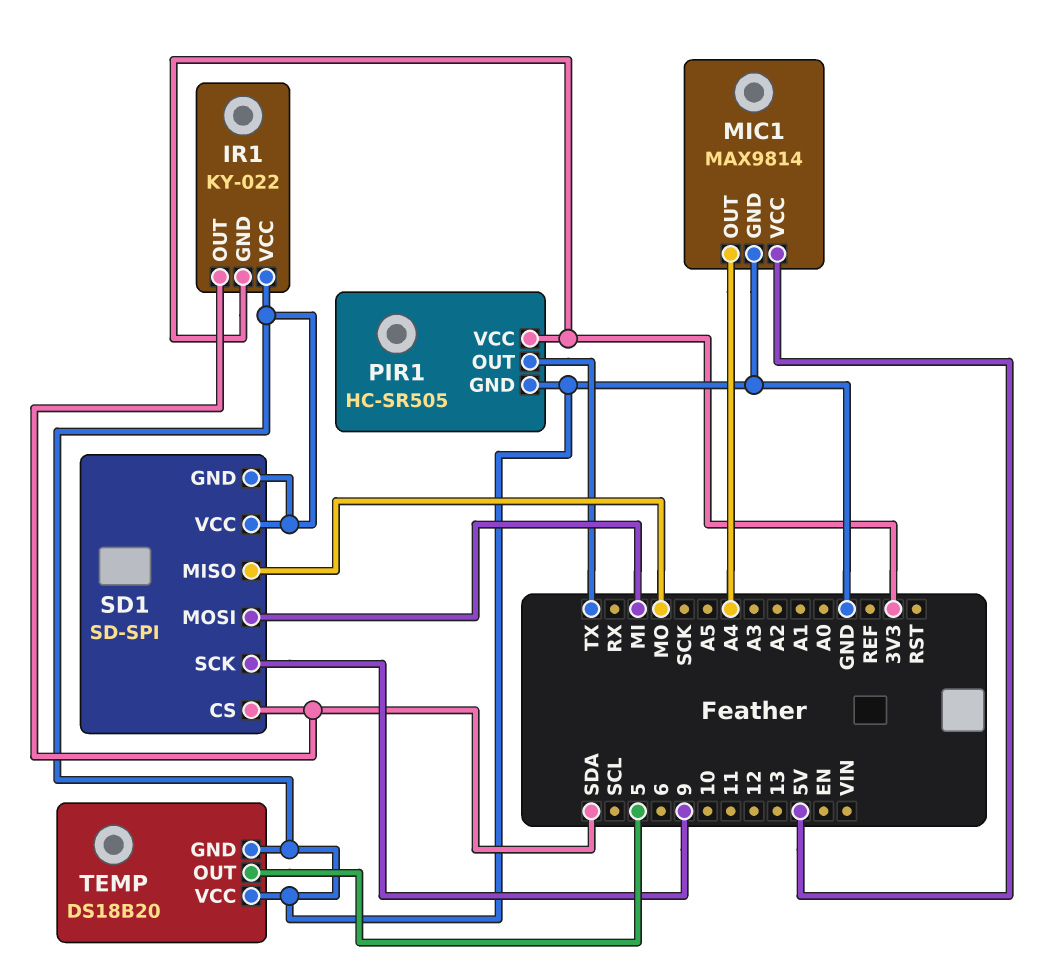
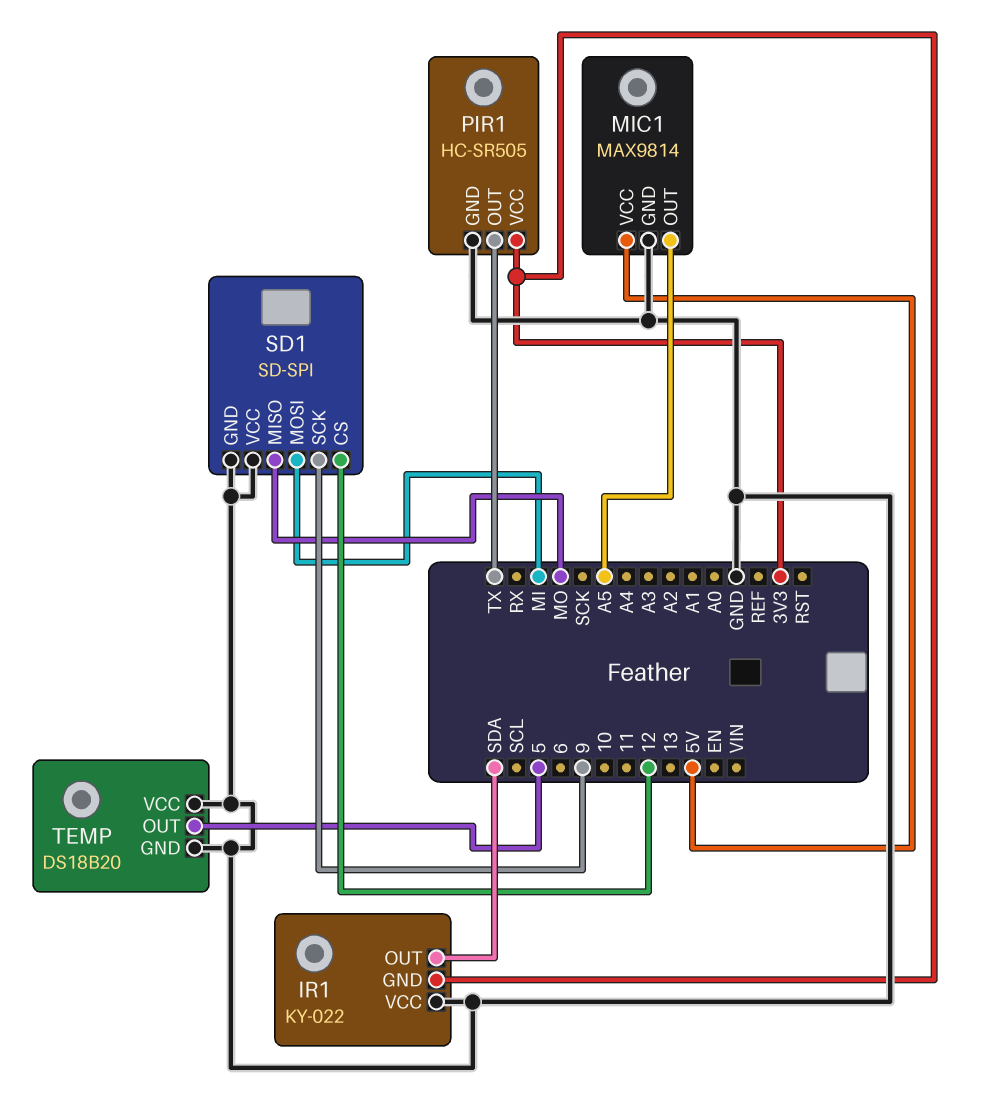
MIC1 pin OUT: A4 -> A5
SD1 pin CS: SDA -> 12

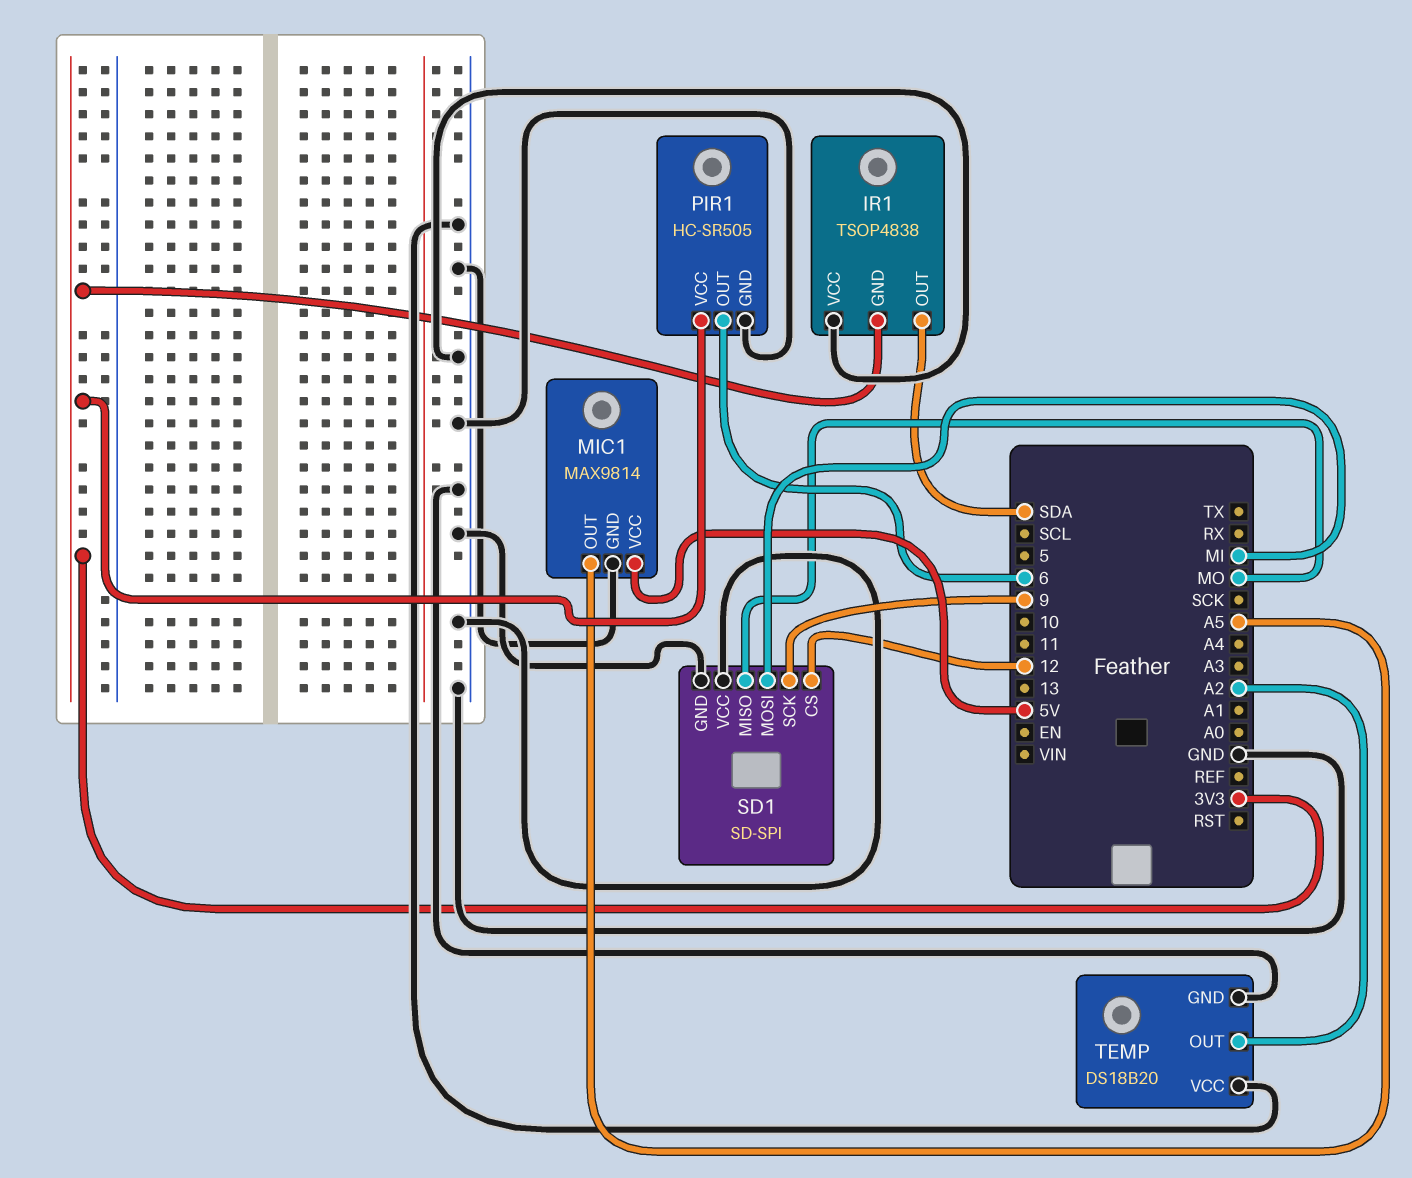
IR1: KY-022 -> TSOP4838
PIR1 pin OUT: TX -> 6
TEMP pin OUT: 5 -> A2

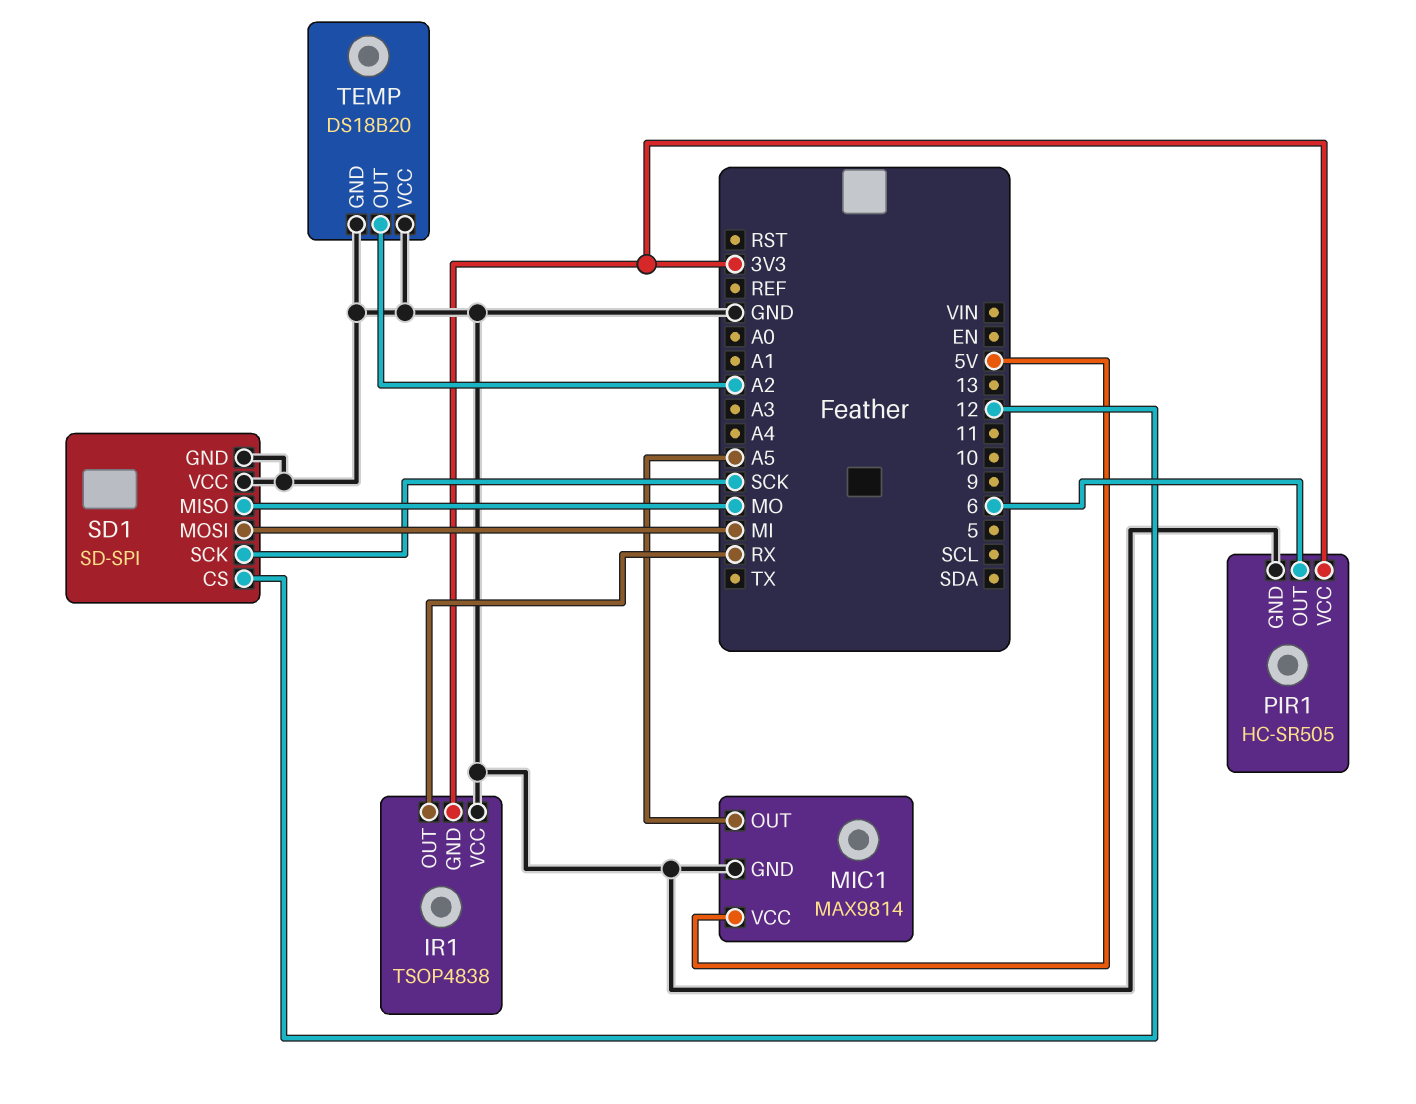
IR1 pin OUT: SDA -> RX
SD1 pin SCK: 9 -> SCK

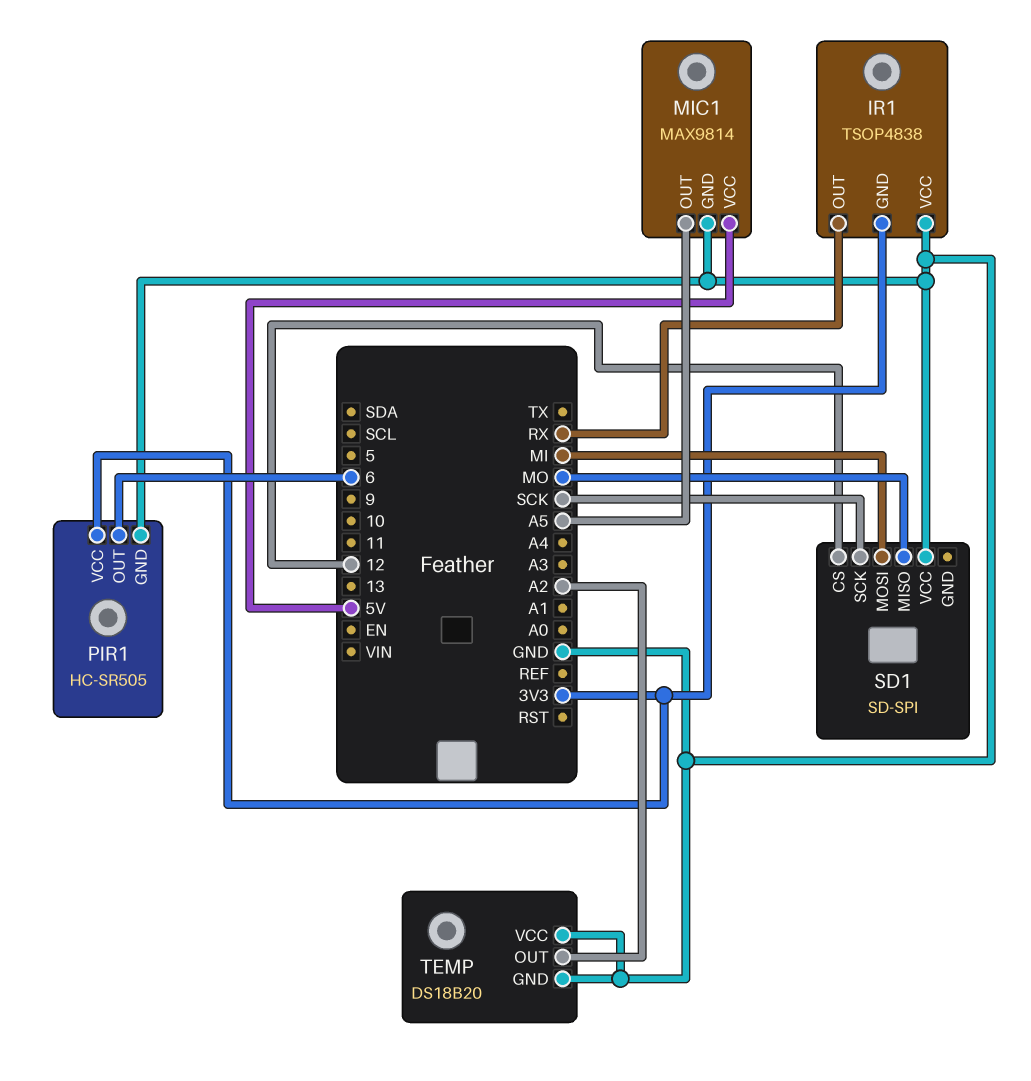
SD1 pin GND: GND -> none

